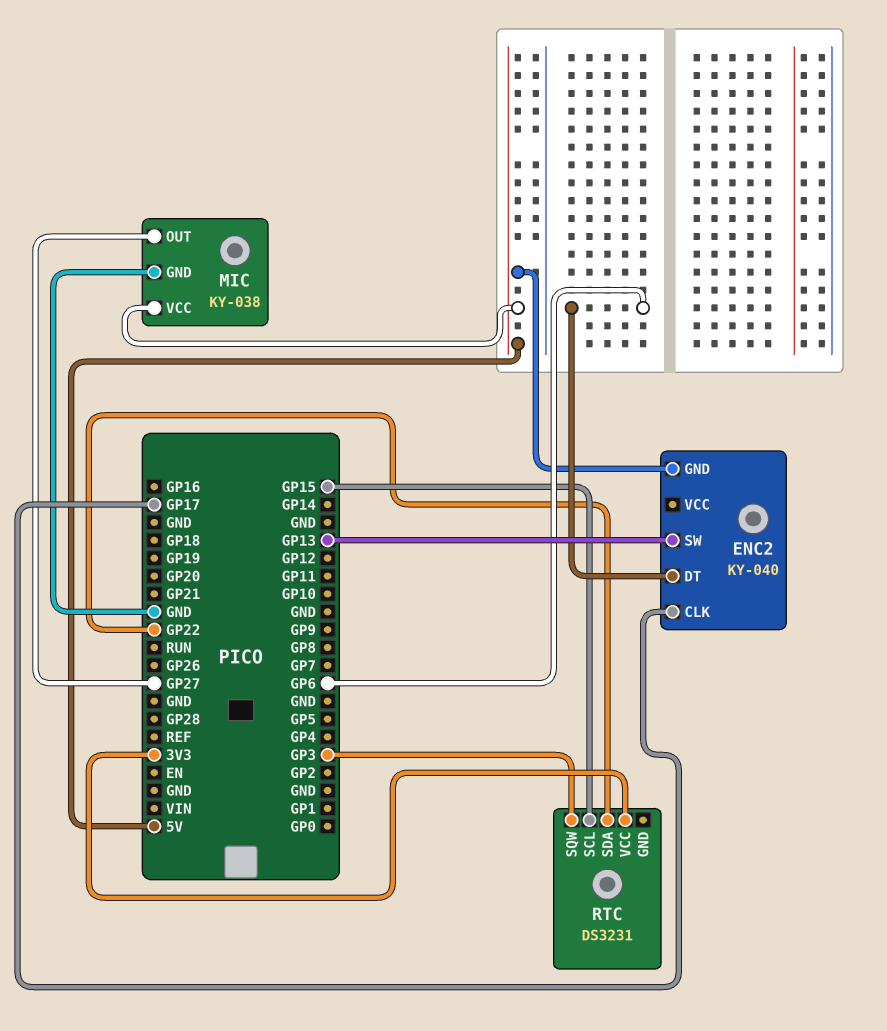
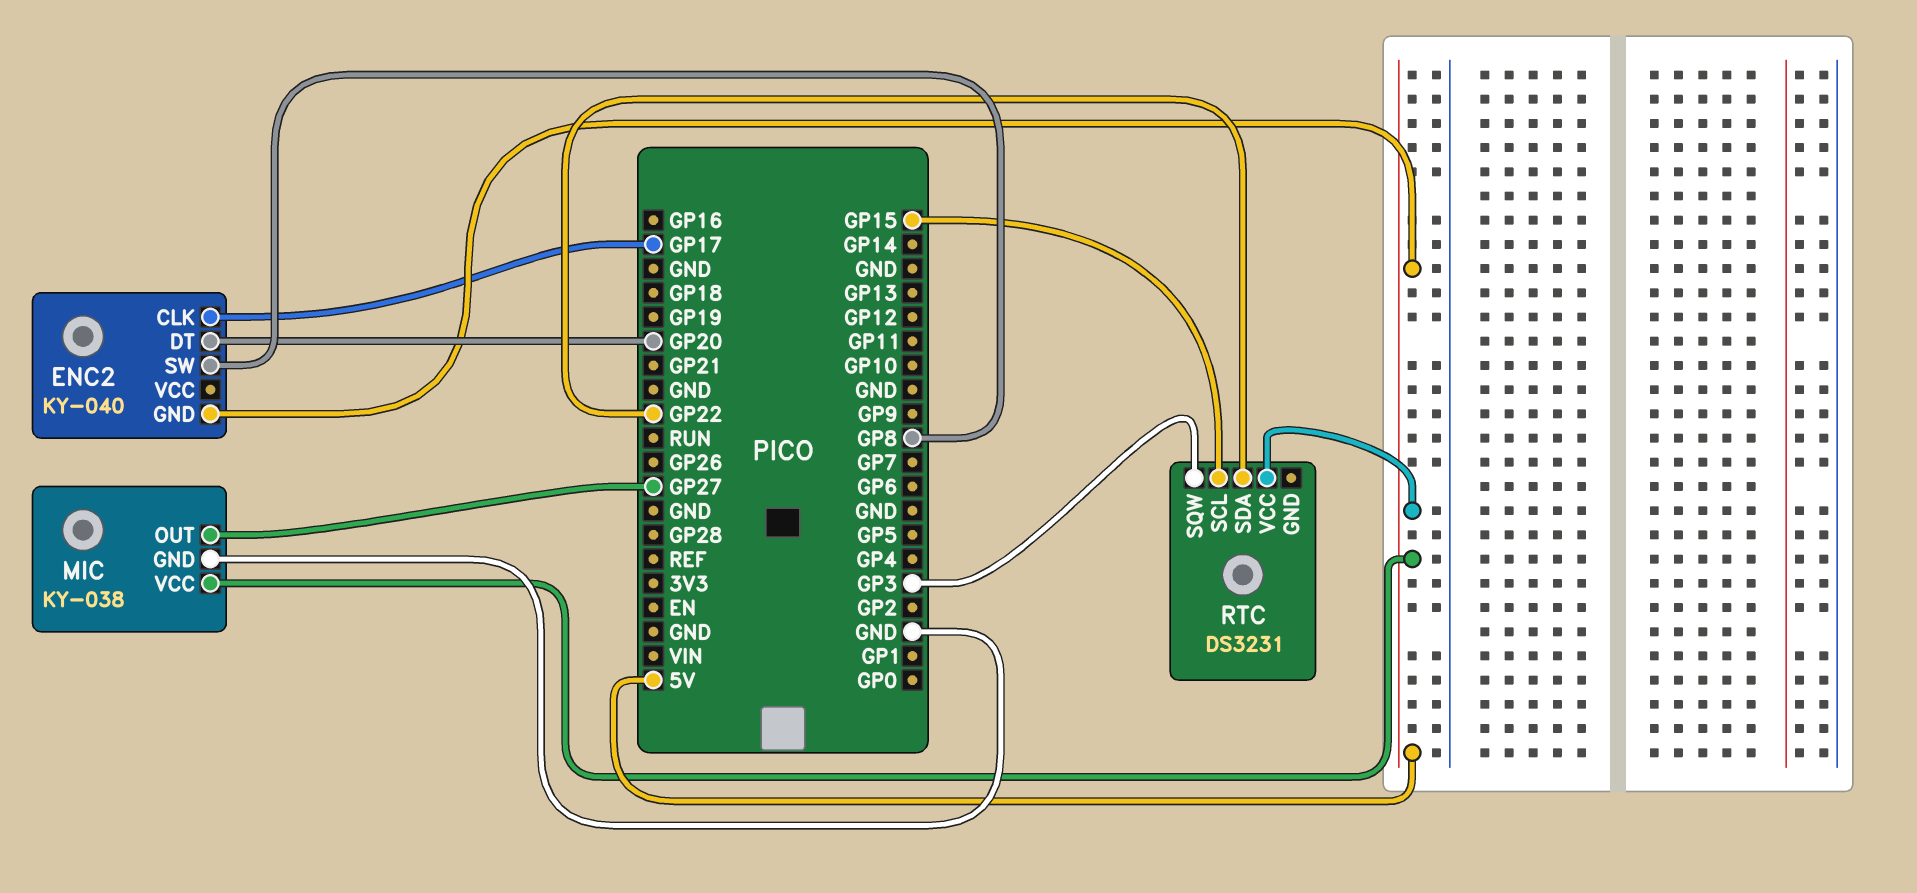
ENC2 pin DT: GP6 -> GP20
ENC2 pin SW: GP13 -> GP8
RTC pin VCC: 3V3 -> 5V

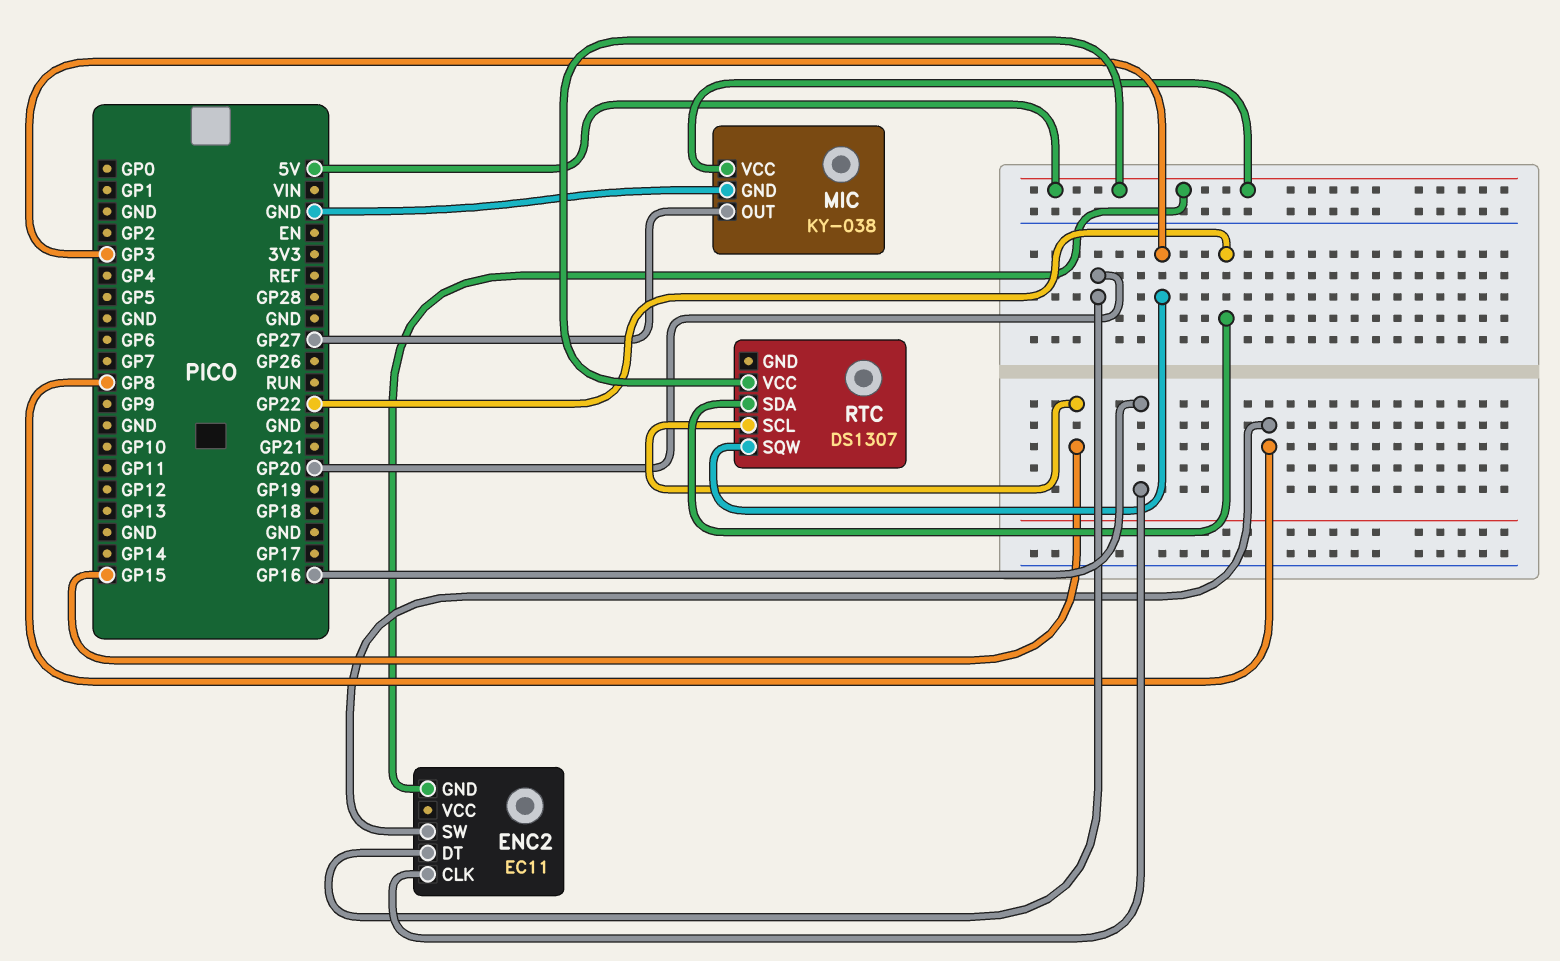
ENC2: KY-040 -> EC11
ENC2 pin CLK: GP17 -> GP16
RTC: DS3231 -> DS1307

